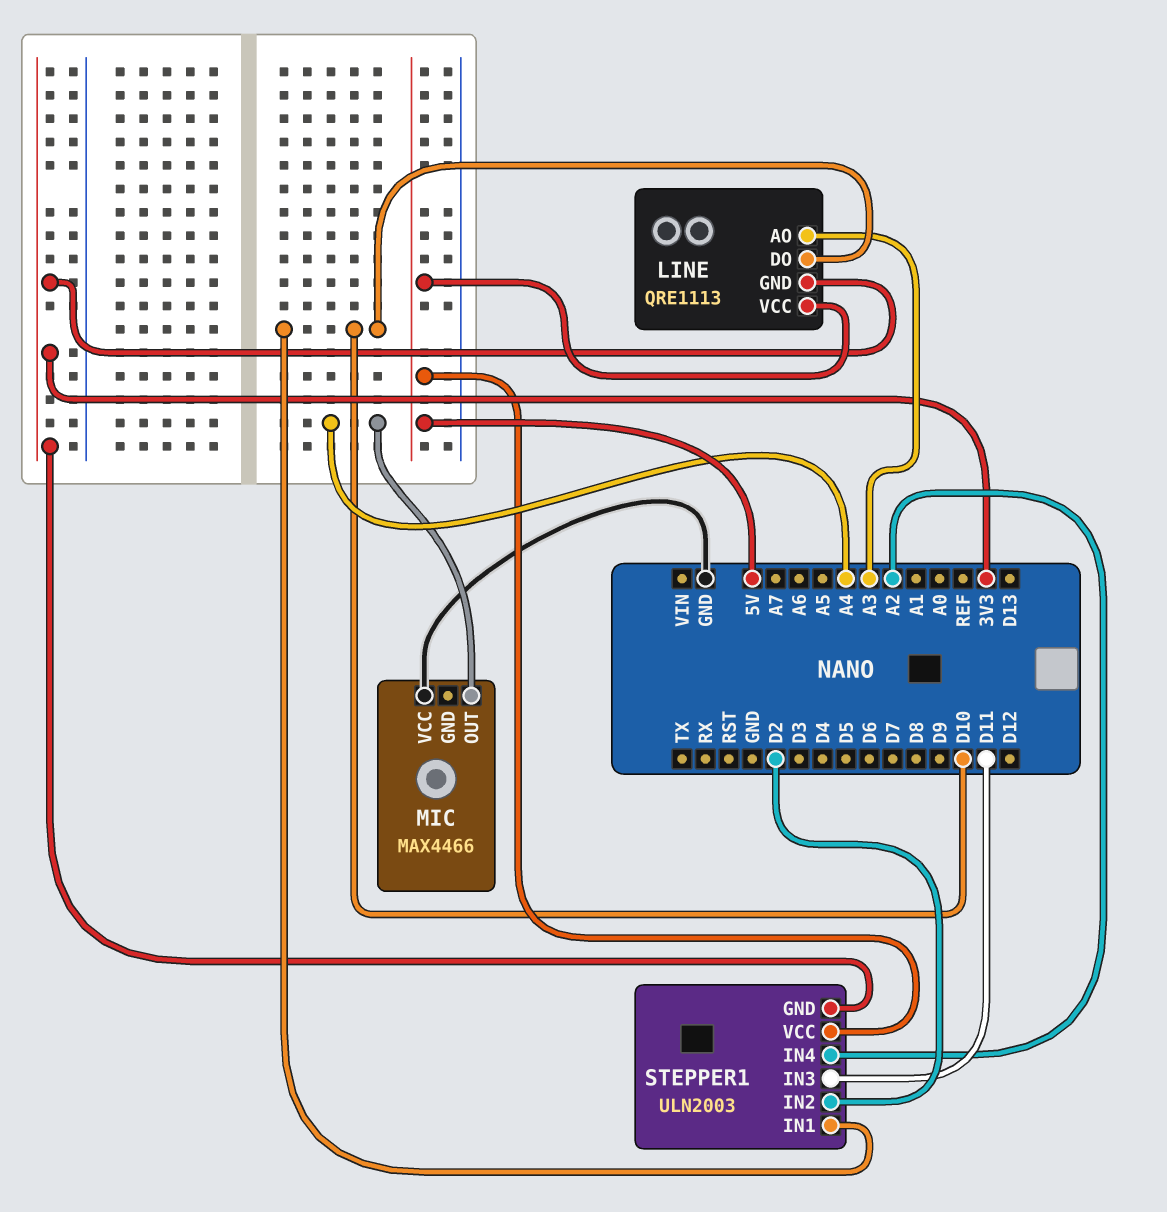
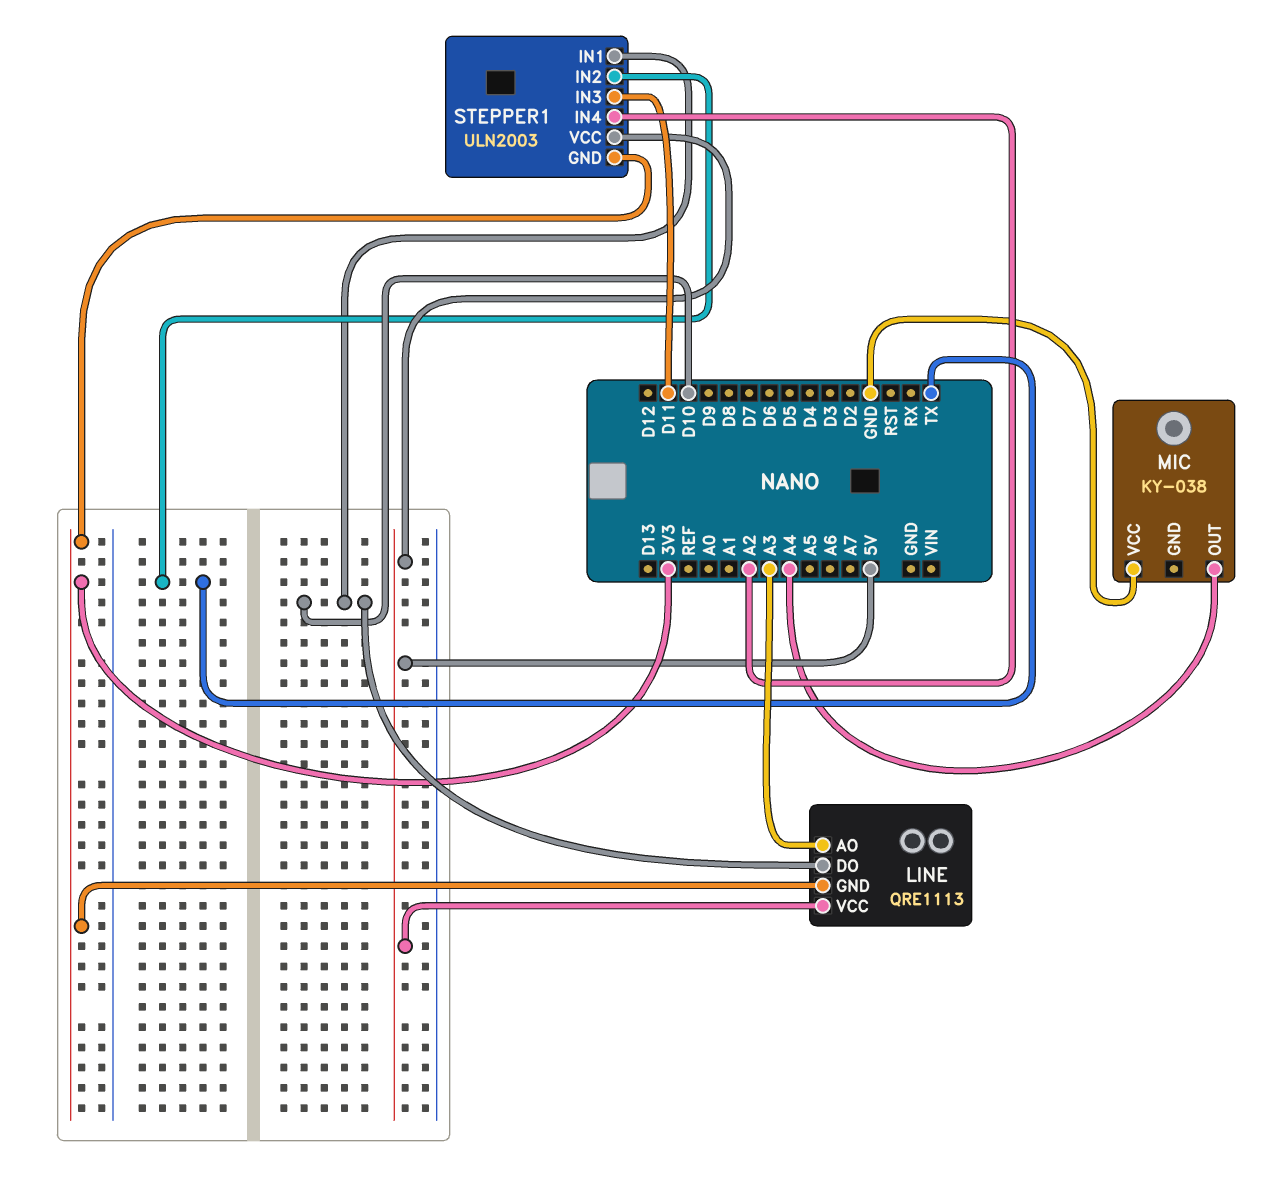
MIC: MAX4466 -> KY-038
STEPPER1 pin IN2: D2 -> TX

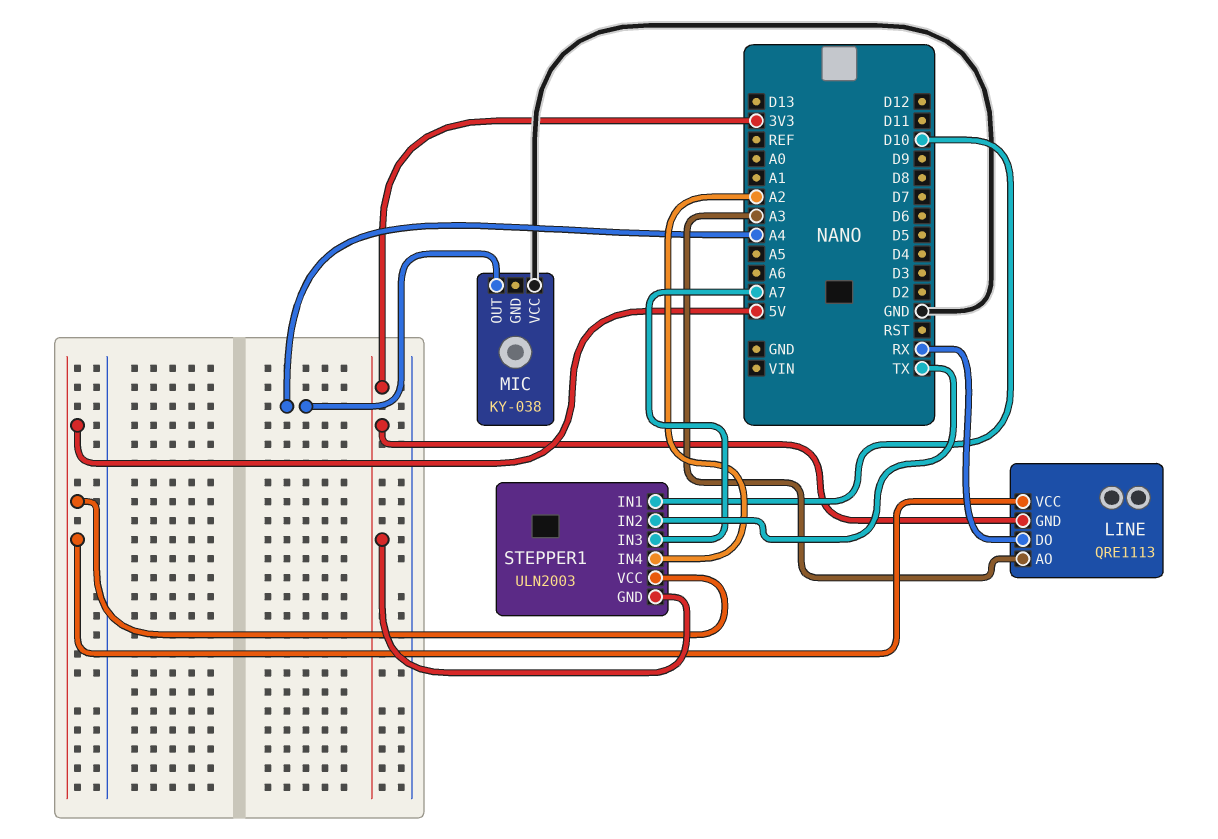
LINE pin DO: D10 -> RX
STEPPER1 pin IN3: D11 -> A7

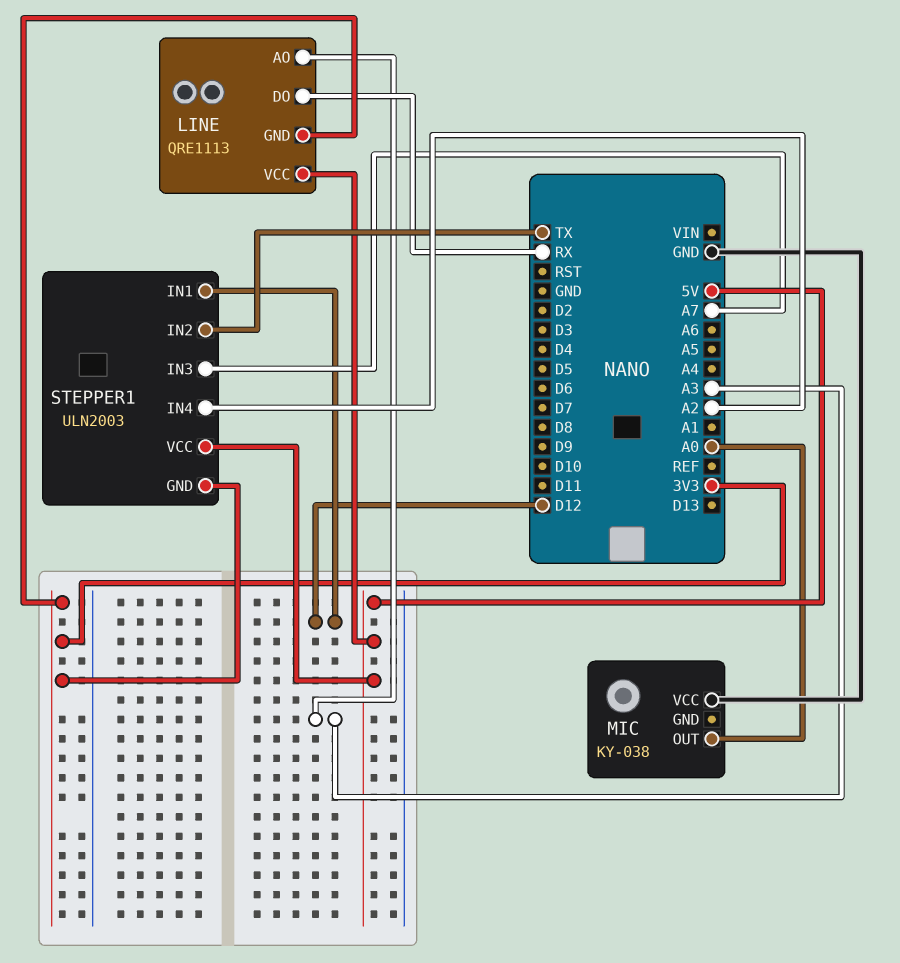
MIC pin OUT: A4 -> A0
STEPPER1 pin IN1: D10 -> D12

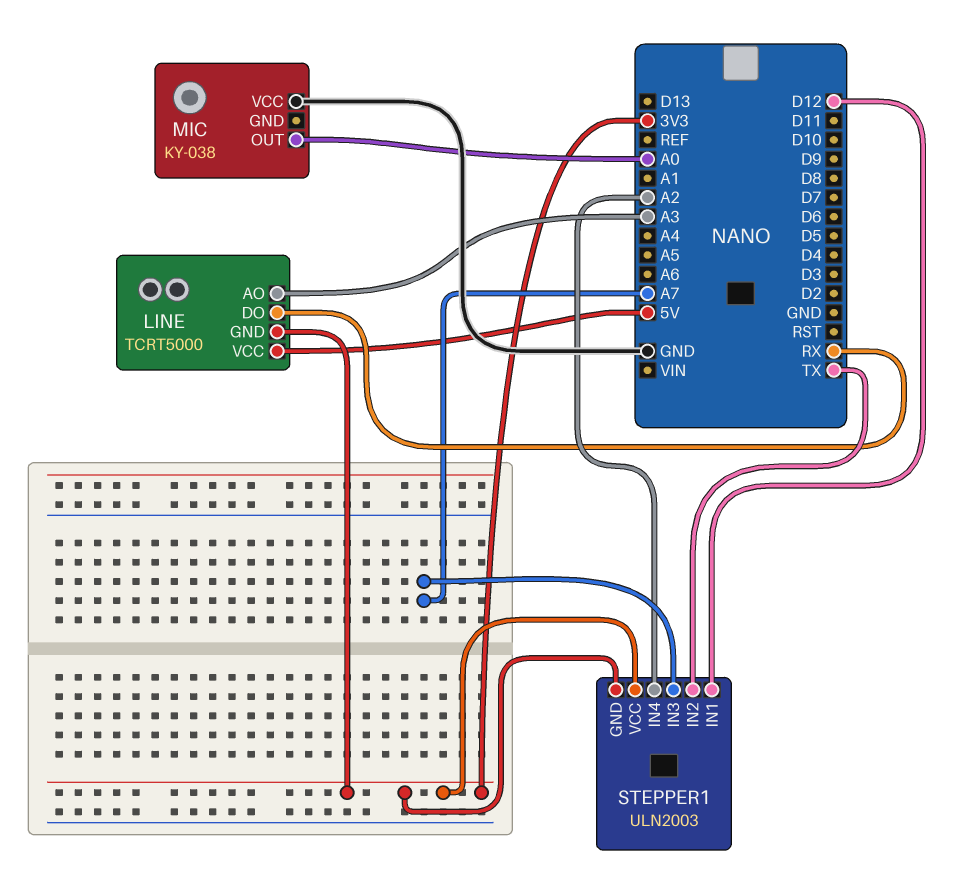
LINE: QRE1113 -> TCRT5000
STEPPER1 pin VCC: 5V -> 3V3

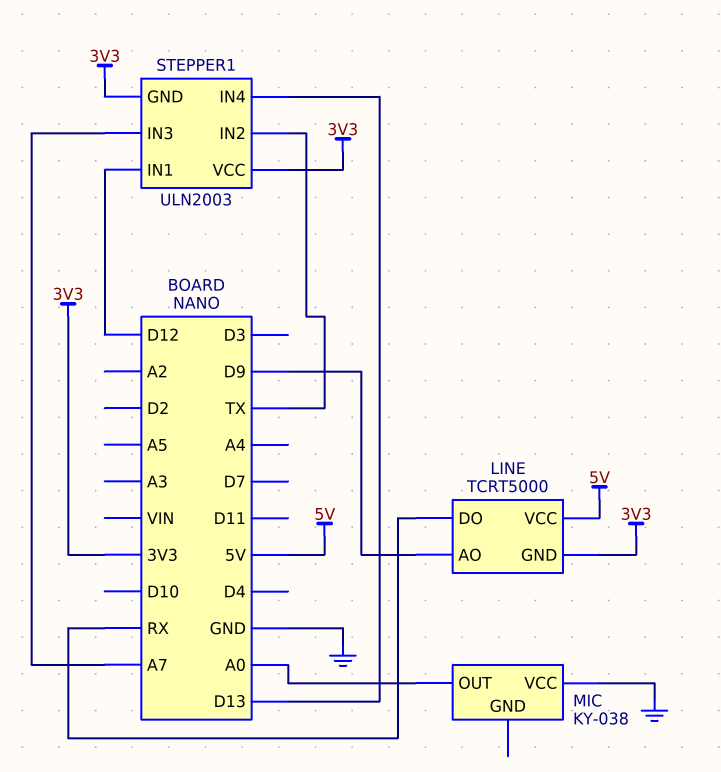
LINE pin AO: A3 -> D9
STEPPER1 pin IN4: A2 -> D13

